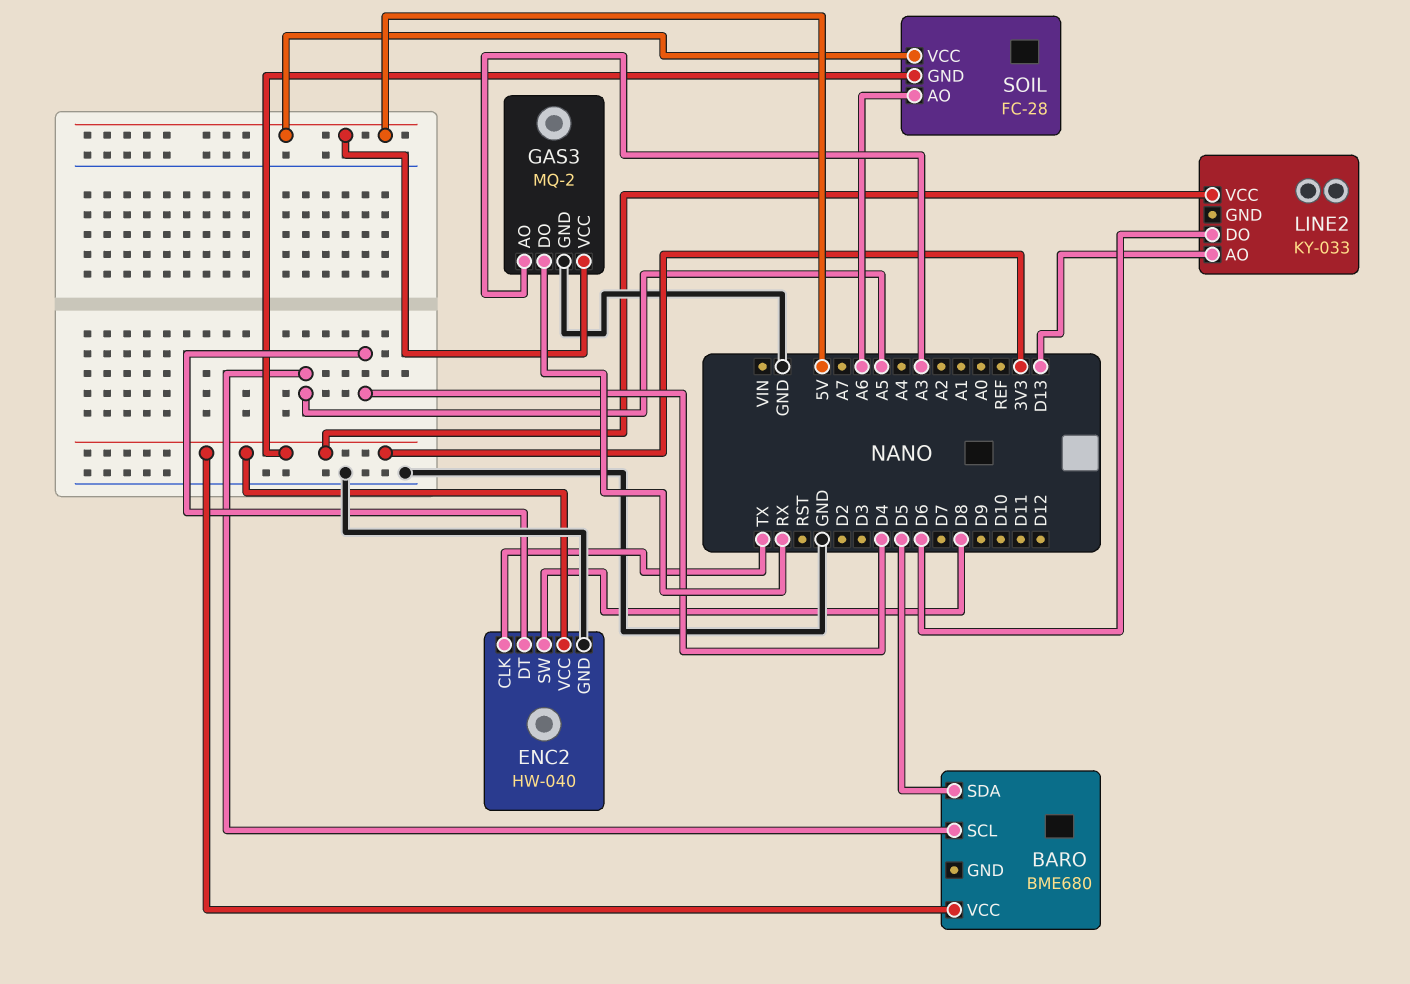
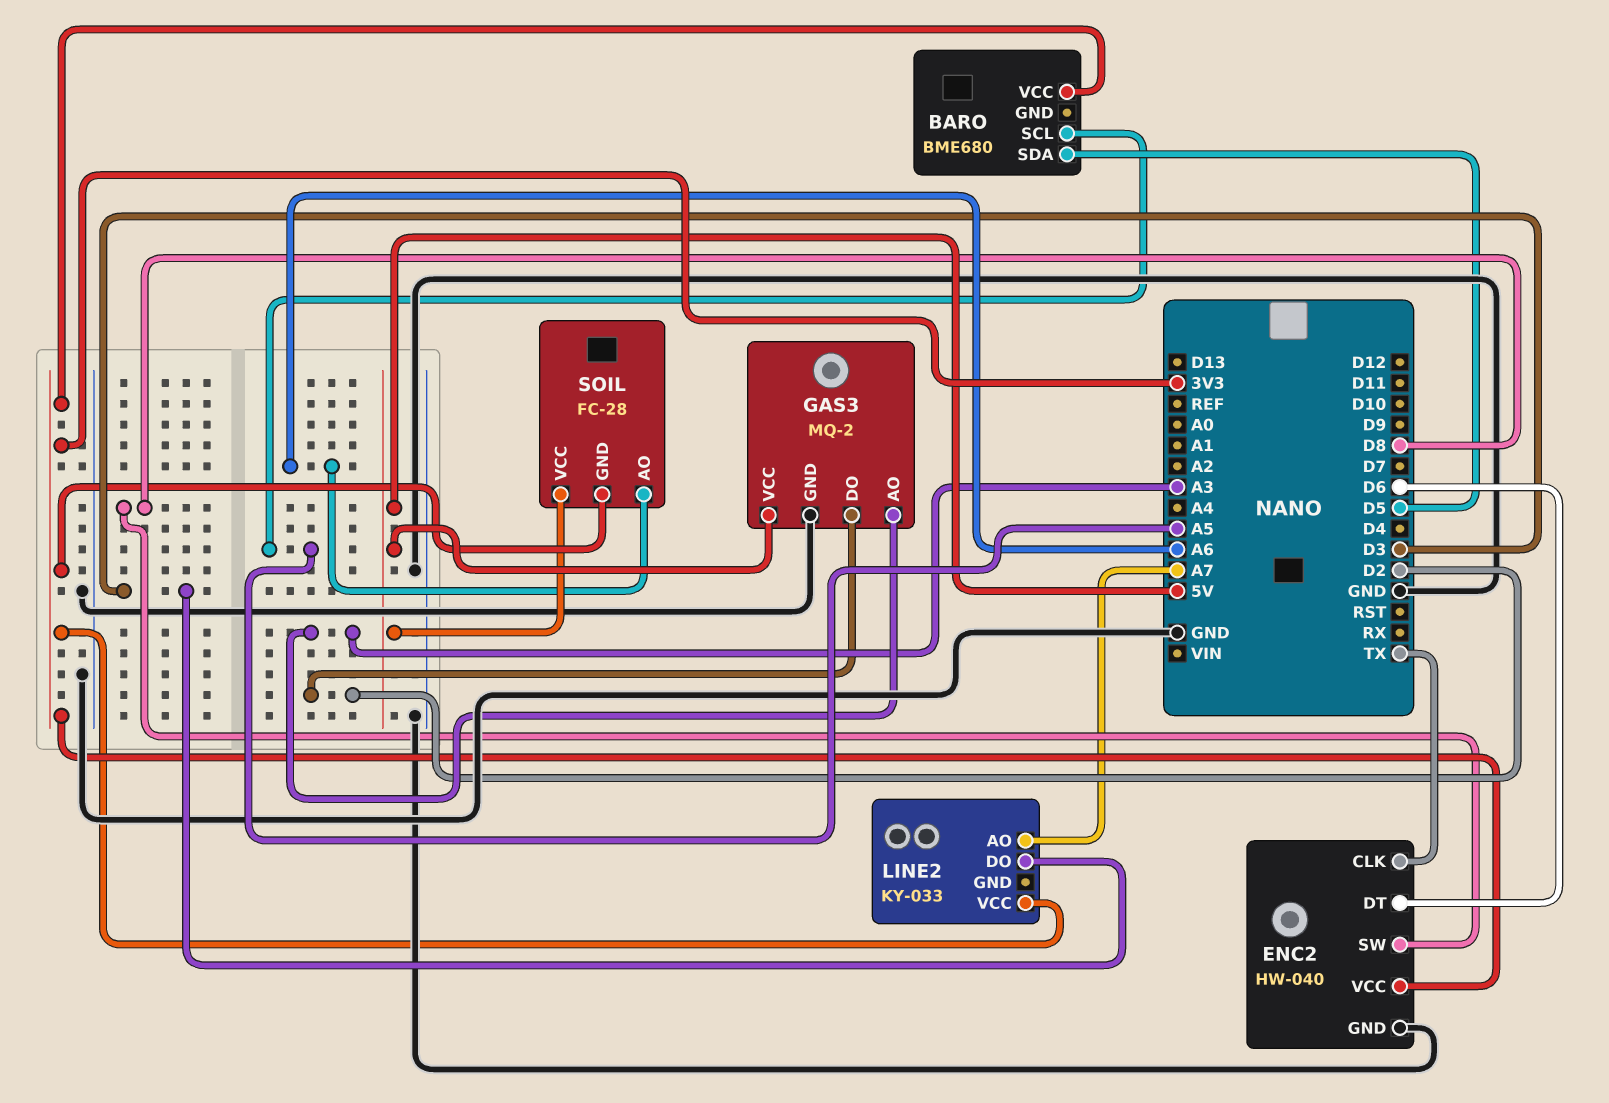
ENC2 pin DT: D4 -> D6
GAS3 pin DO: RX -> D2
LINE2 pin AO: D13 -> A7
LINE2 pin DO: D6 -> D3

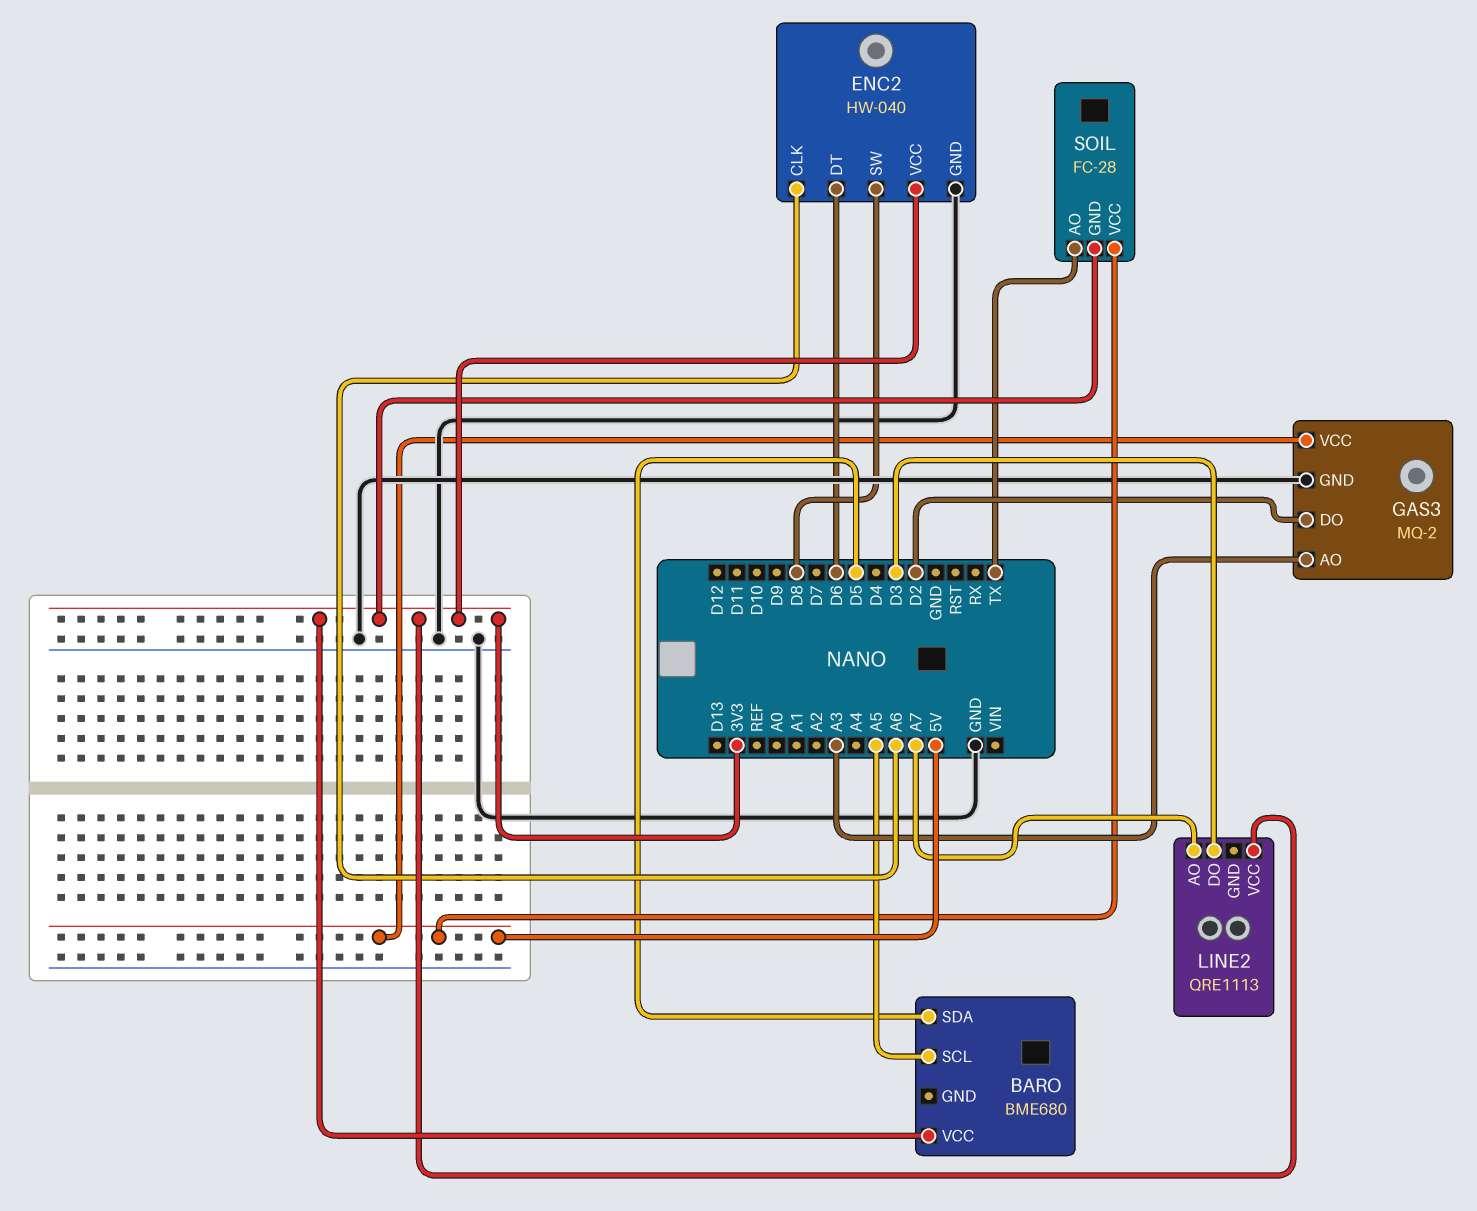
ENC2 pin CLK: TX -> A6
LINE2: KY-033 -> QRE1113
SOIL pin AO: A6 -> TX

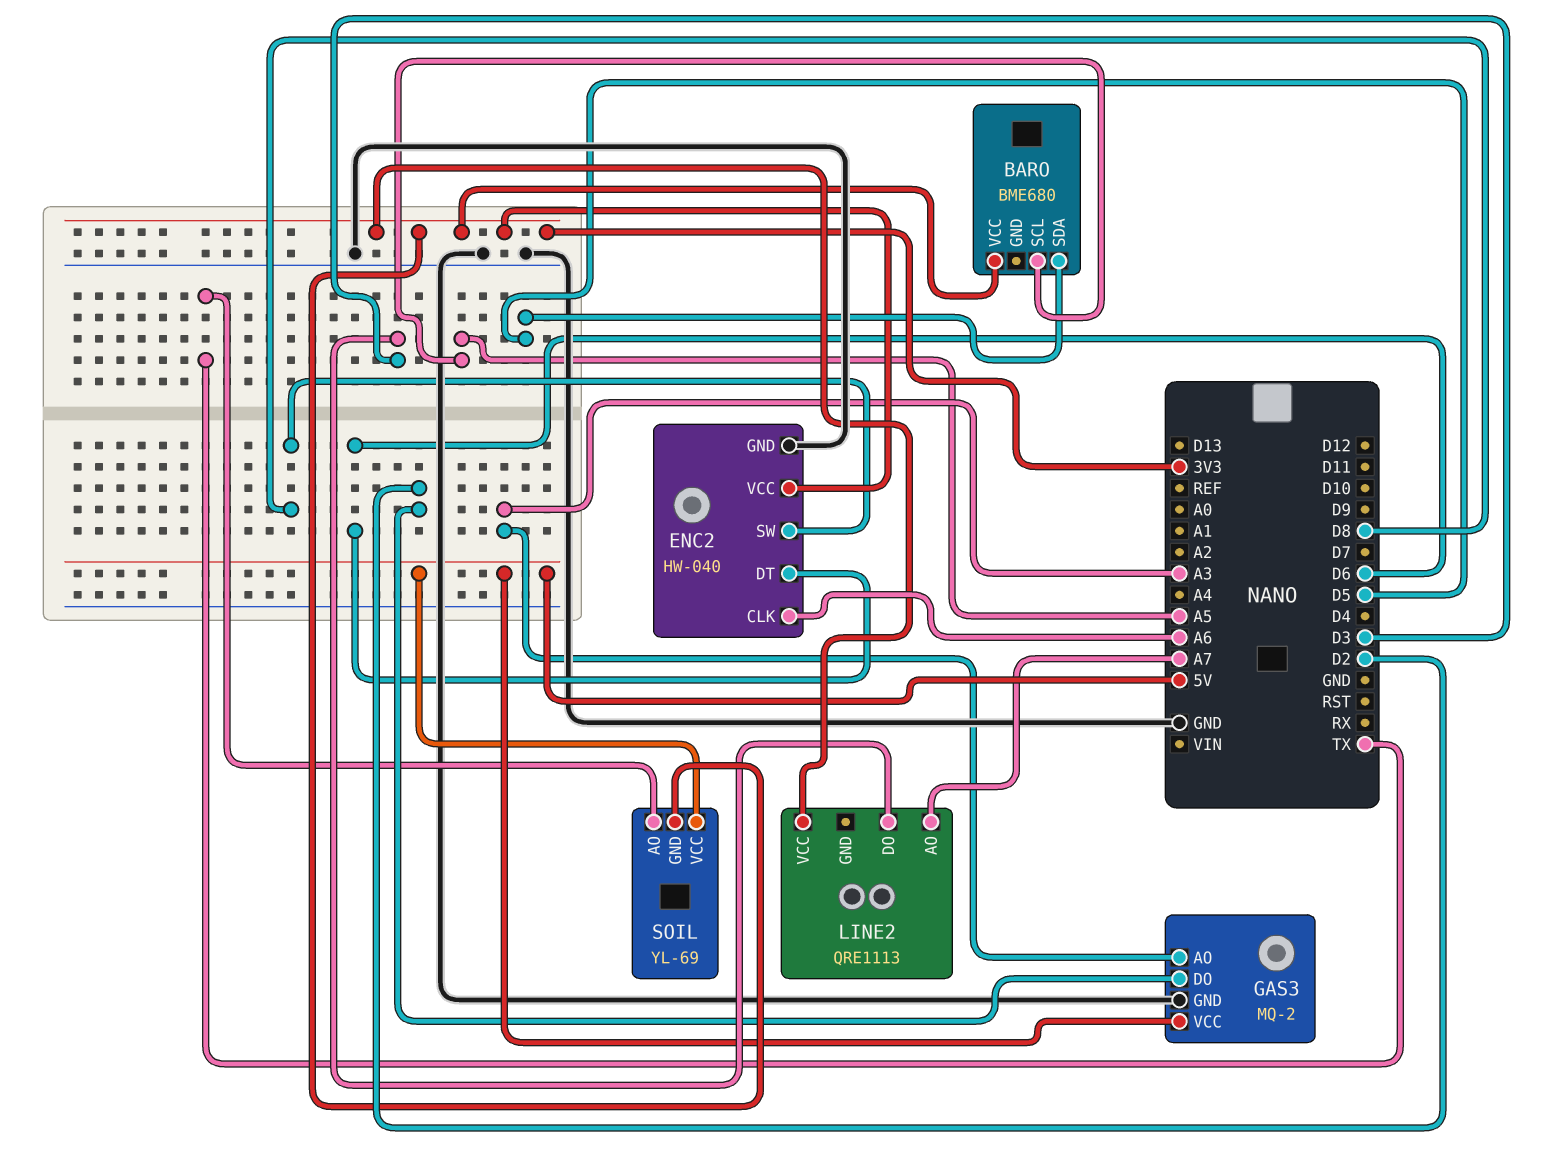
SOIL: FC-28 -> YL-69

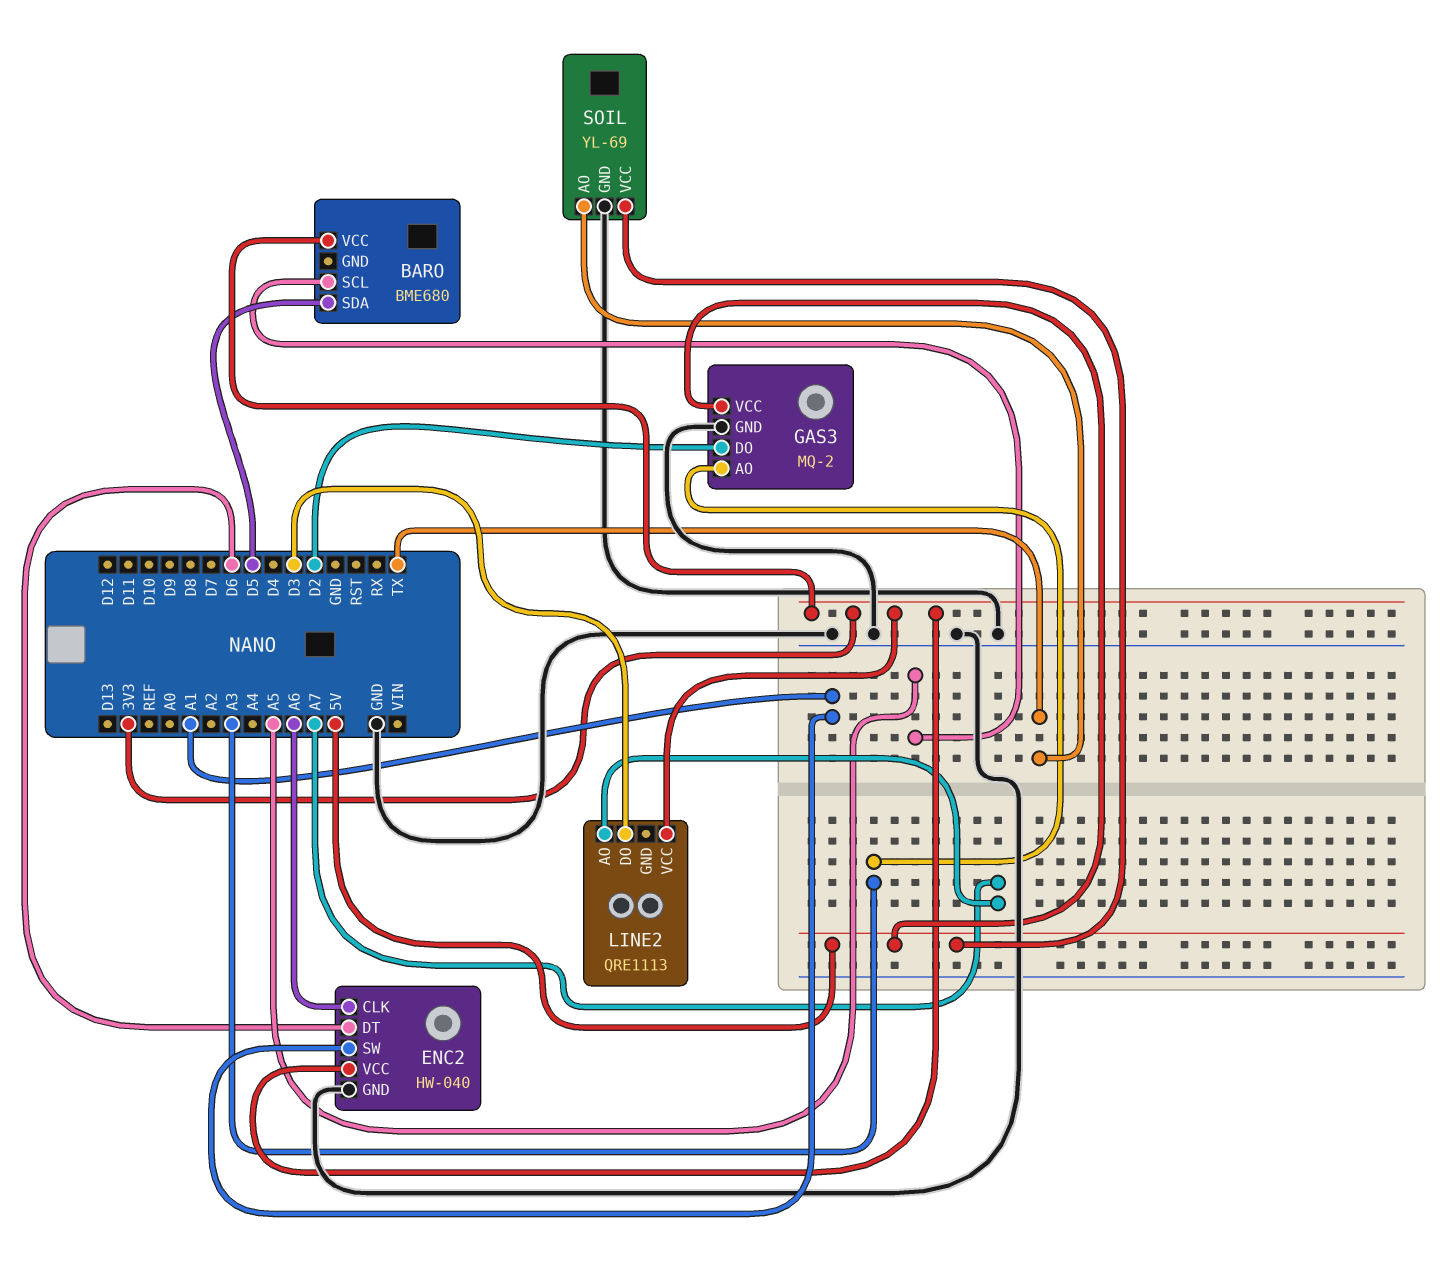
ENC2 pin SW: D8 -> A1
SOIL pin GND: 3V3 -> GND

